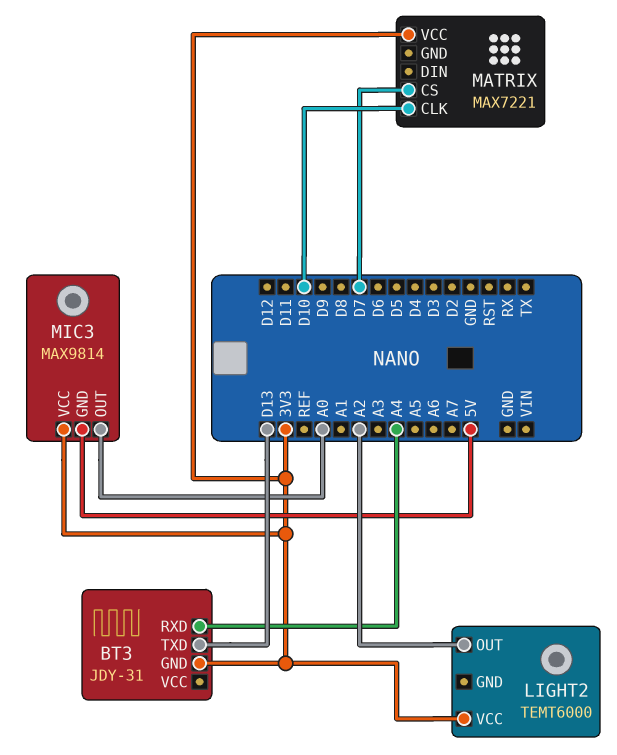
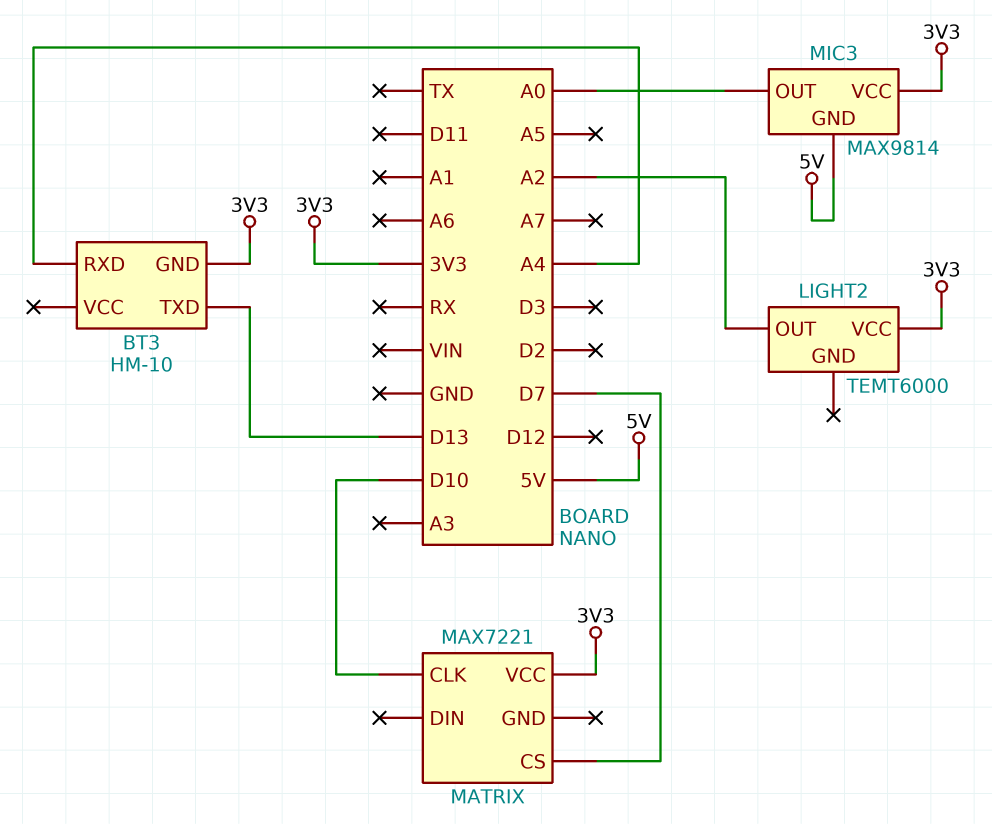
BT3: JDY-31 -> HM-10

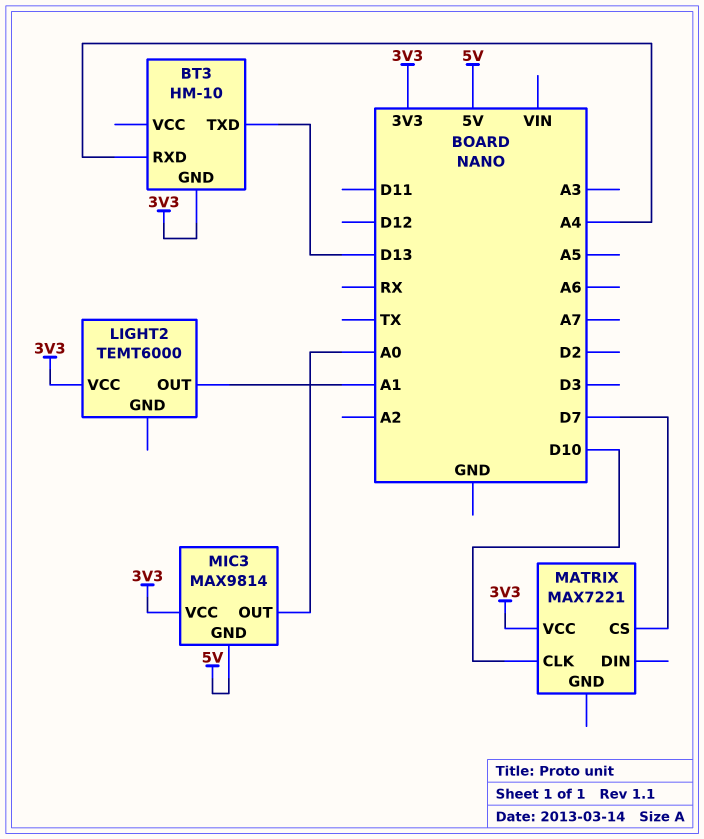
LIGHT2 pin OUT: A2 -> A1

